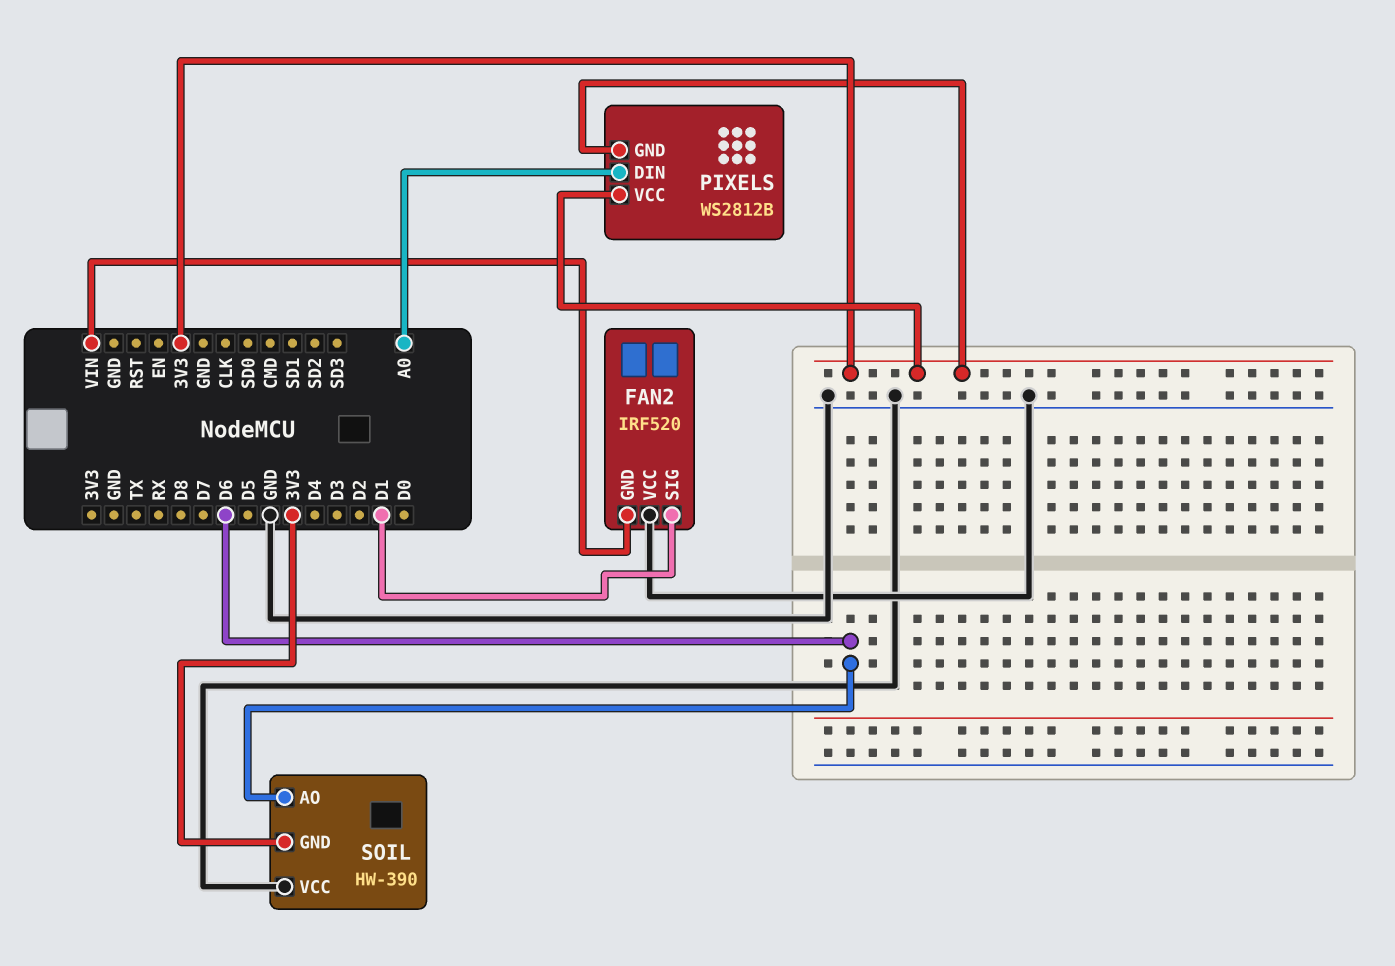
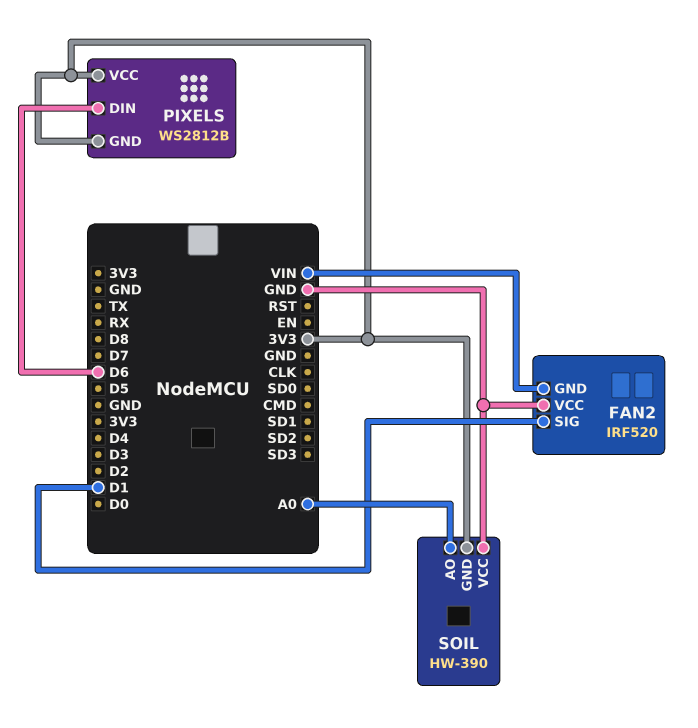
PIXELS pin DIN: A0 -> D6
SOIL pin AO: D6 -> A0

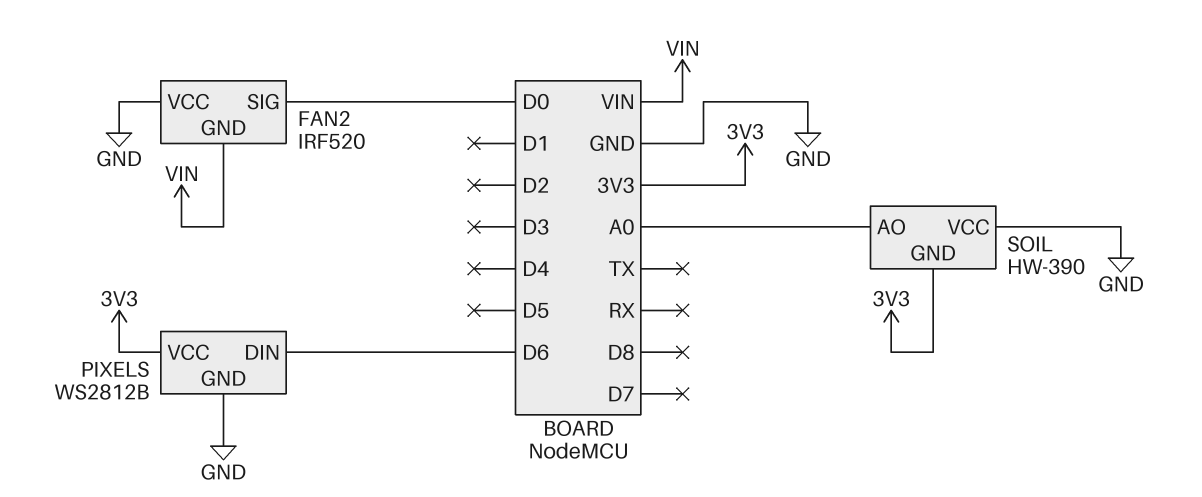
FAN2 pin SIG: D1 -> D0
PIXELS pin GND: 3V3 -> GND

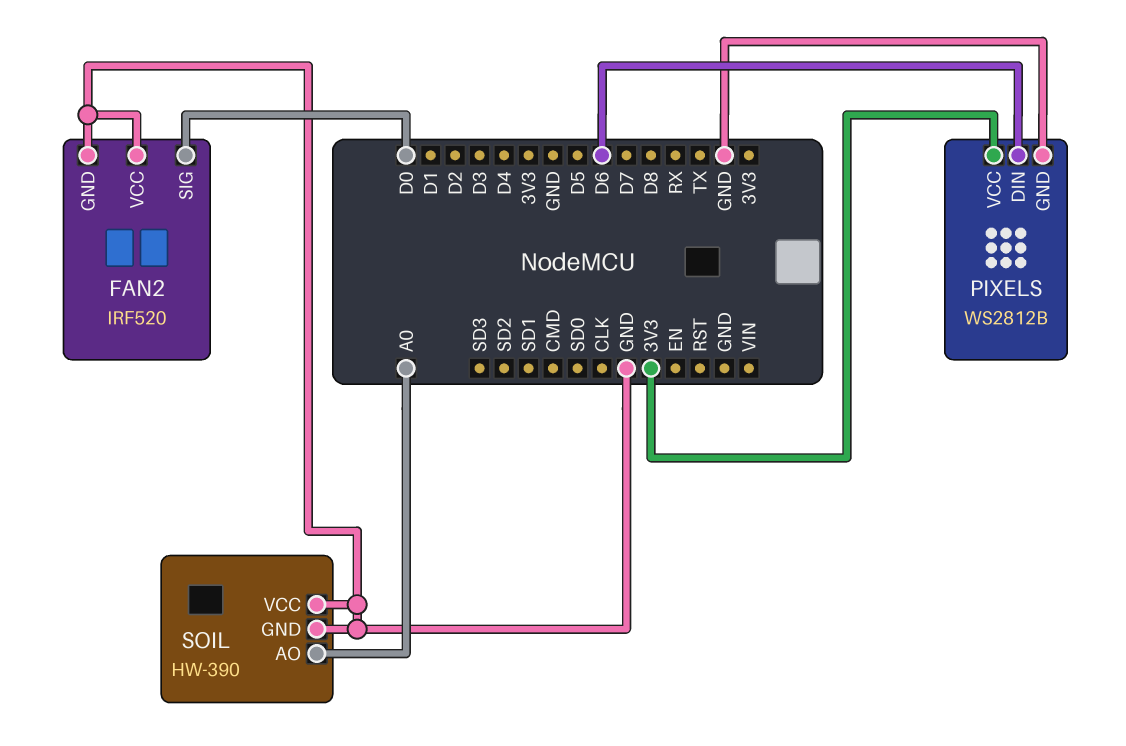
FAN2 pin GND: VIN -> GND
SOIL pin GND: 3V3 -> GND

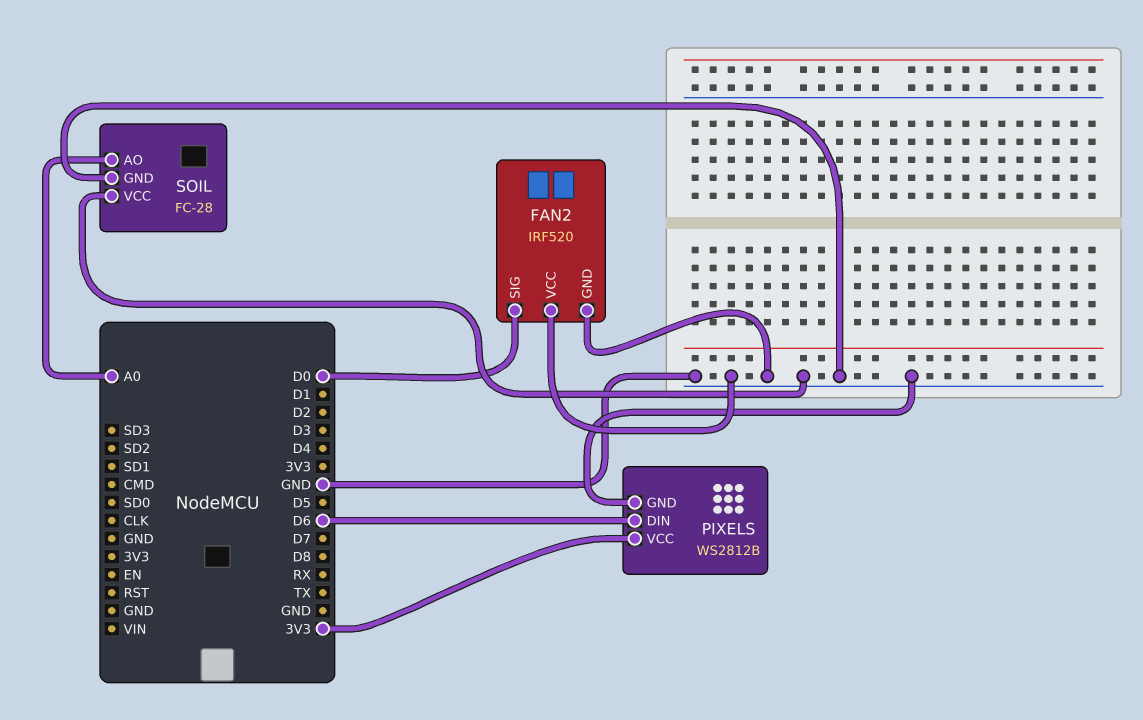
SOIL: HW-390 -> FC-28

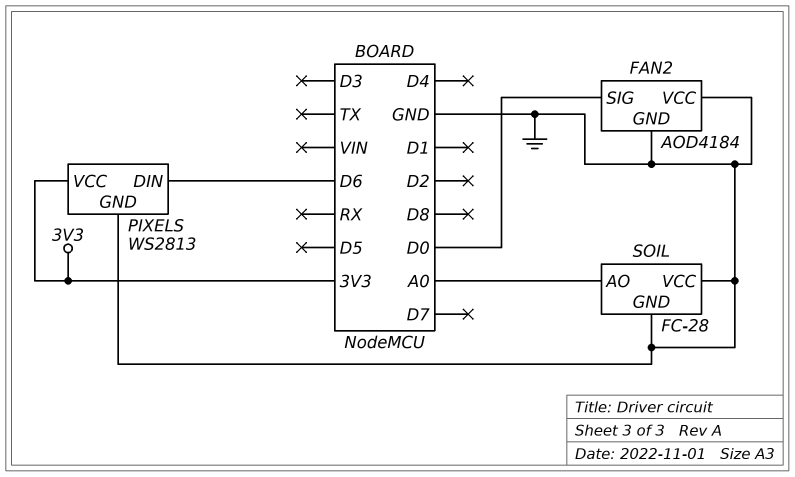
FAN2: IRF520 -> AOD4184
PIXELS: WS2812B -> WS2813

